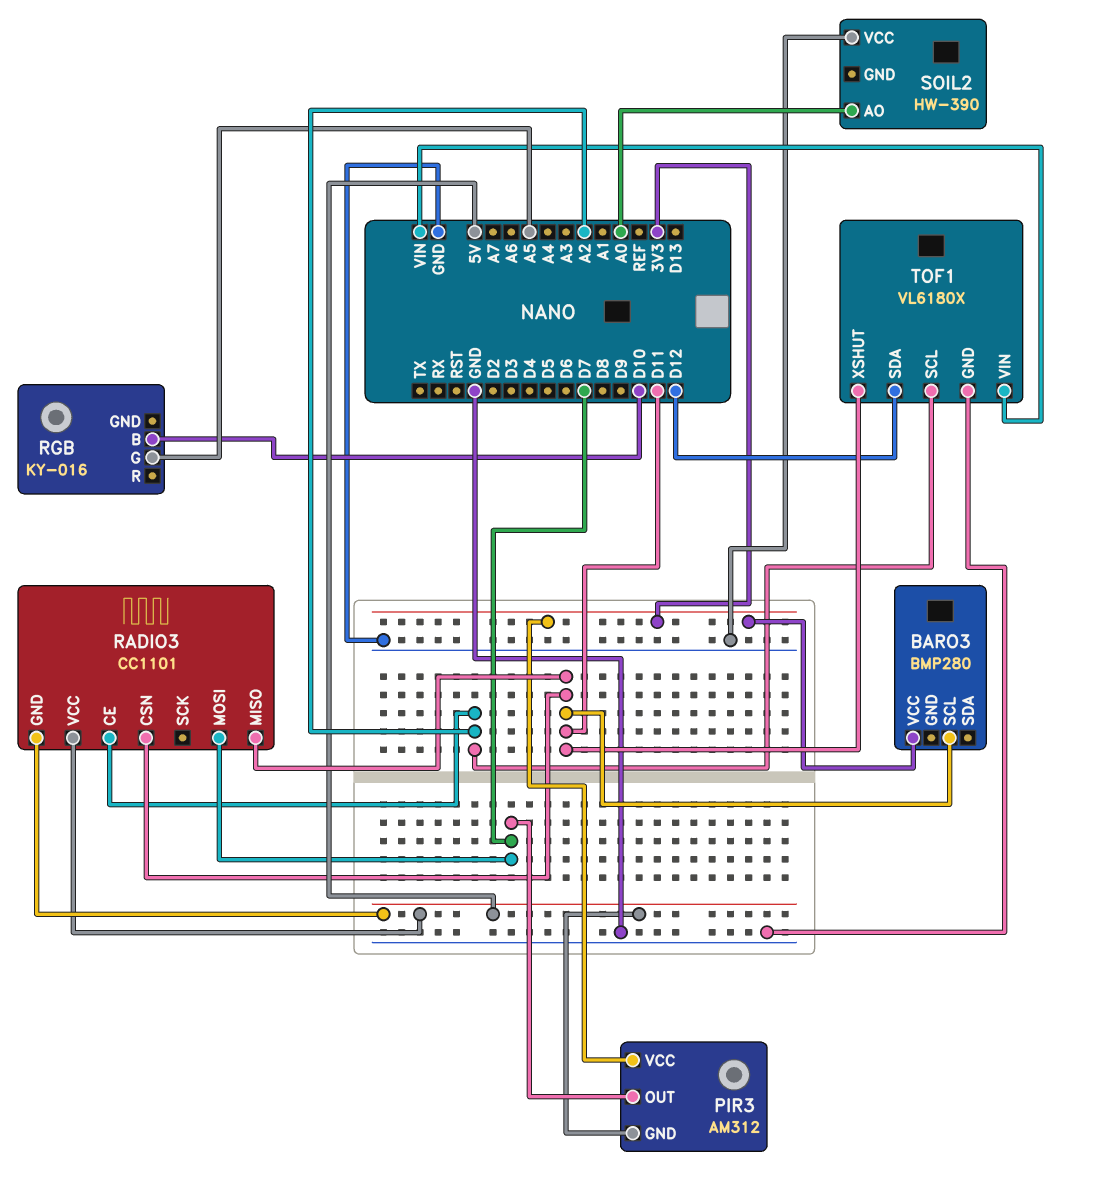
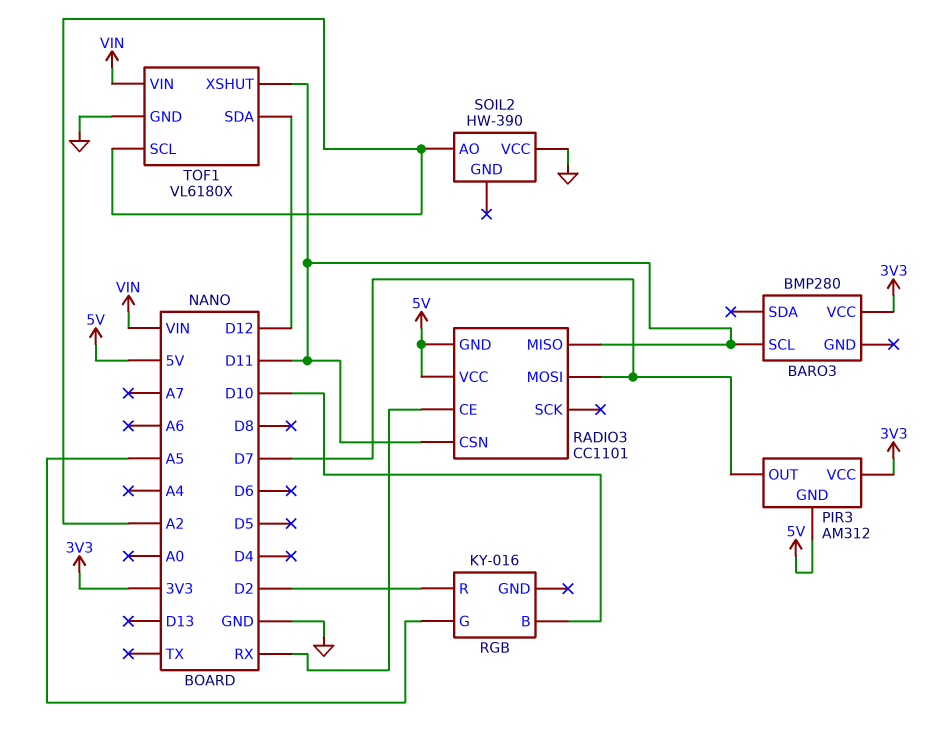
RADIO3 pin CE: A2 -> RX
RGB pin R: none -> D2
SOIL2 pin AO: A0 -> A2

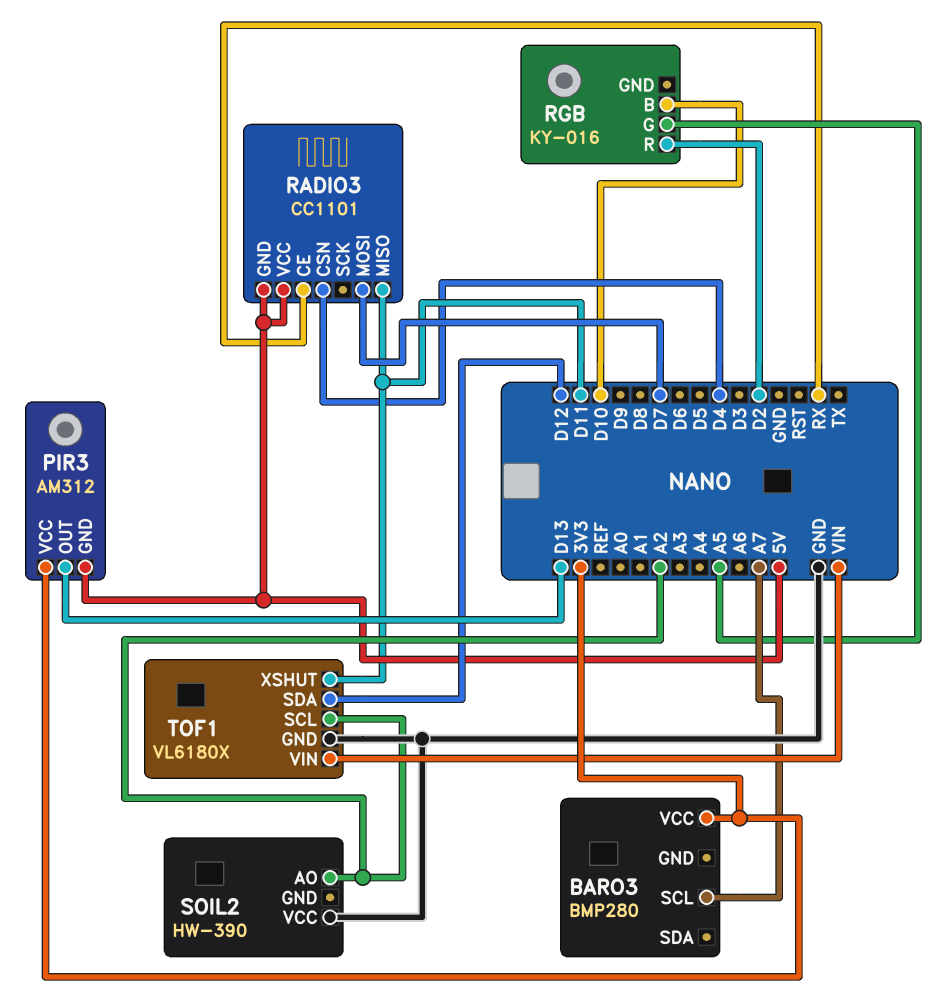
BARO3 pin SCL: D11 -> A7
PIR3 pin OUT: D7 -> D13
RADIO3 pin CSN: D11 -> D4

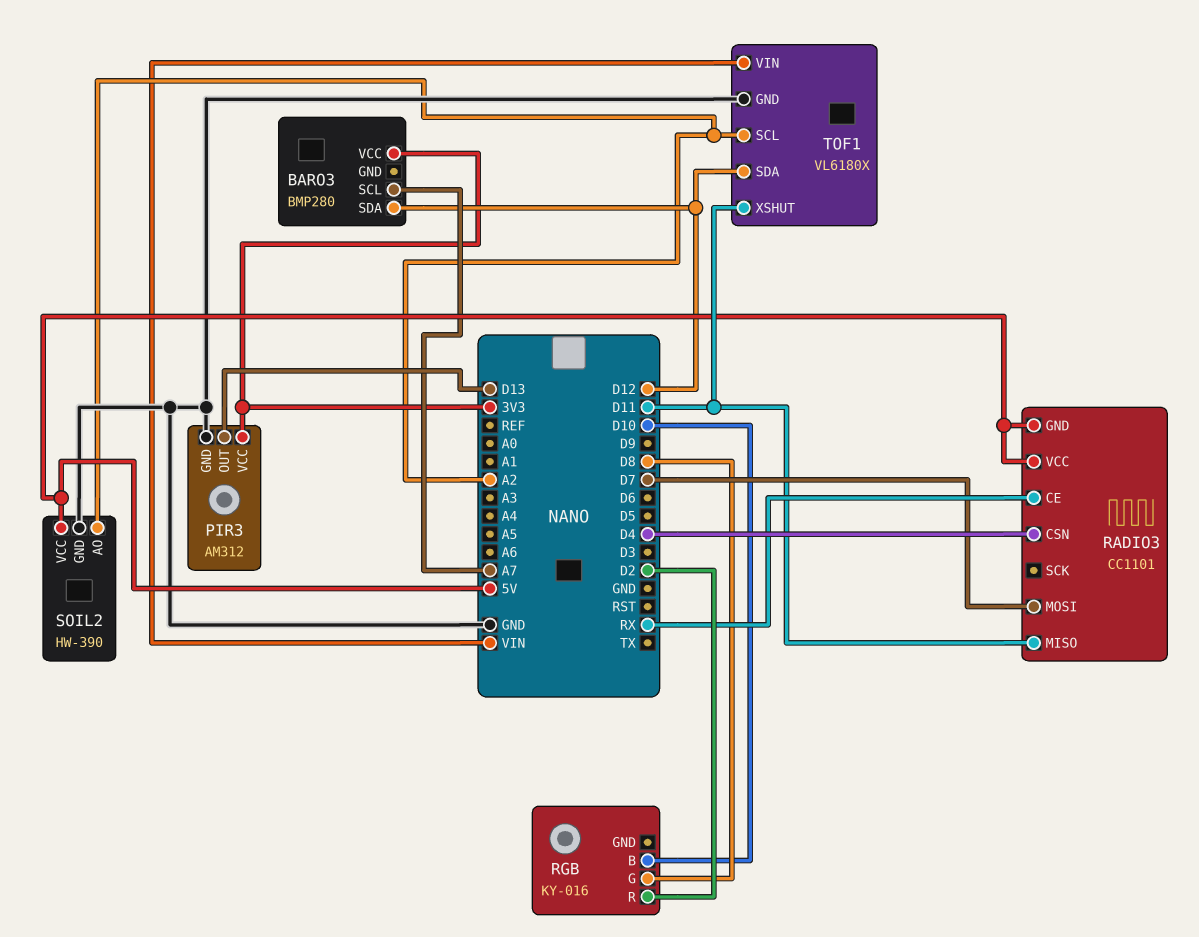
BARO3 pin SDA: none -> D12
PIR3 pin GND: 5V -> GND
RGB pin G: A5 -> D8
SOIL2 pin GND: none -> GND
SOIL2 pin VCC: GND -> 5V

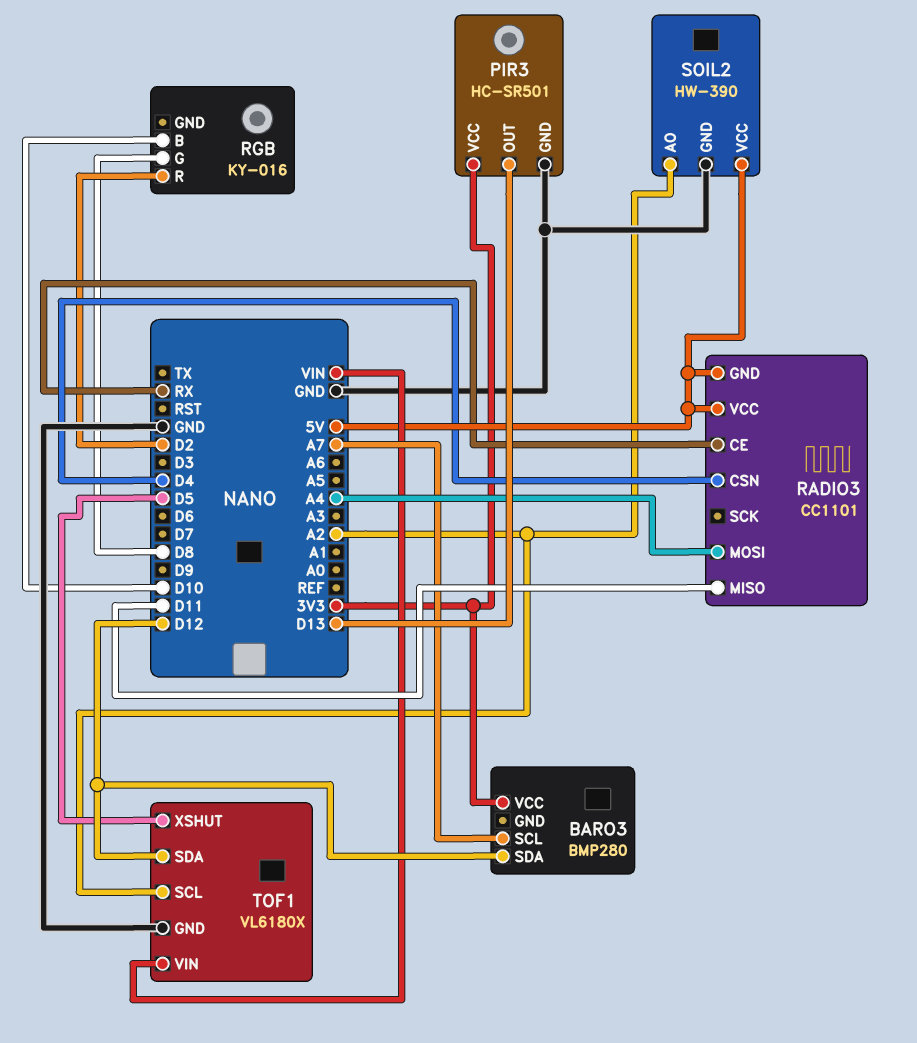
PIR3: AM312 -> HC-SR501
RADIO3 pin MOSI: D7 -> A4
TOF1 pin XSHUT: D11 -> D5

